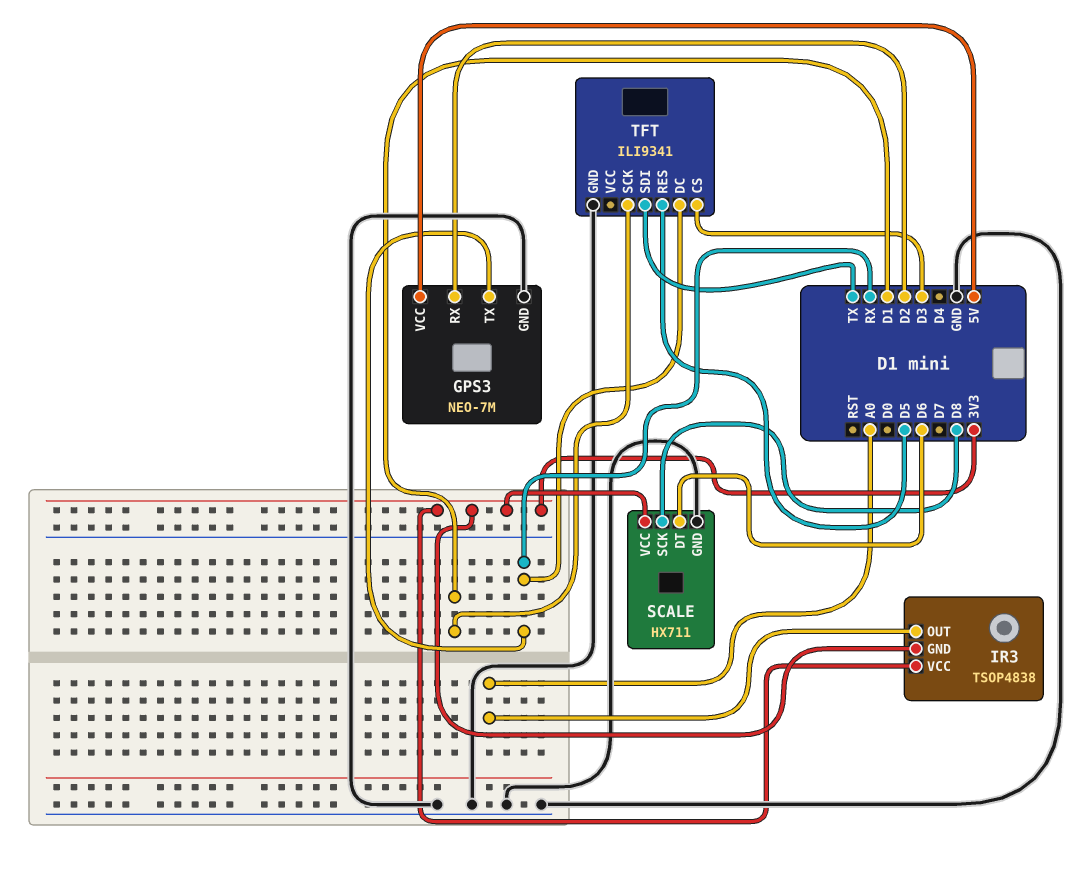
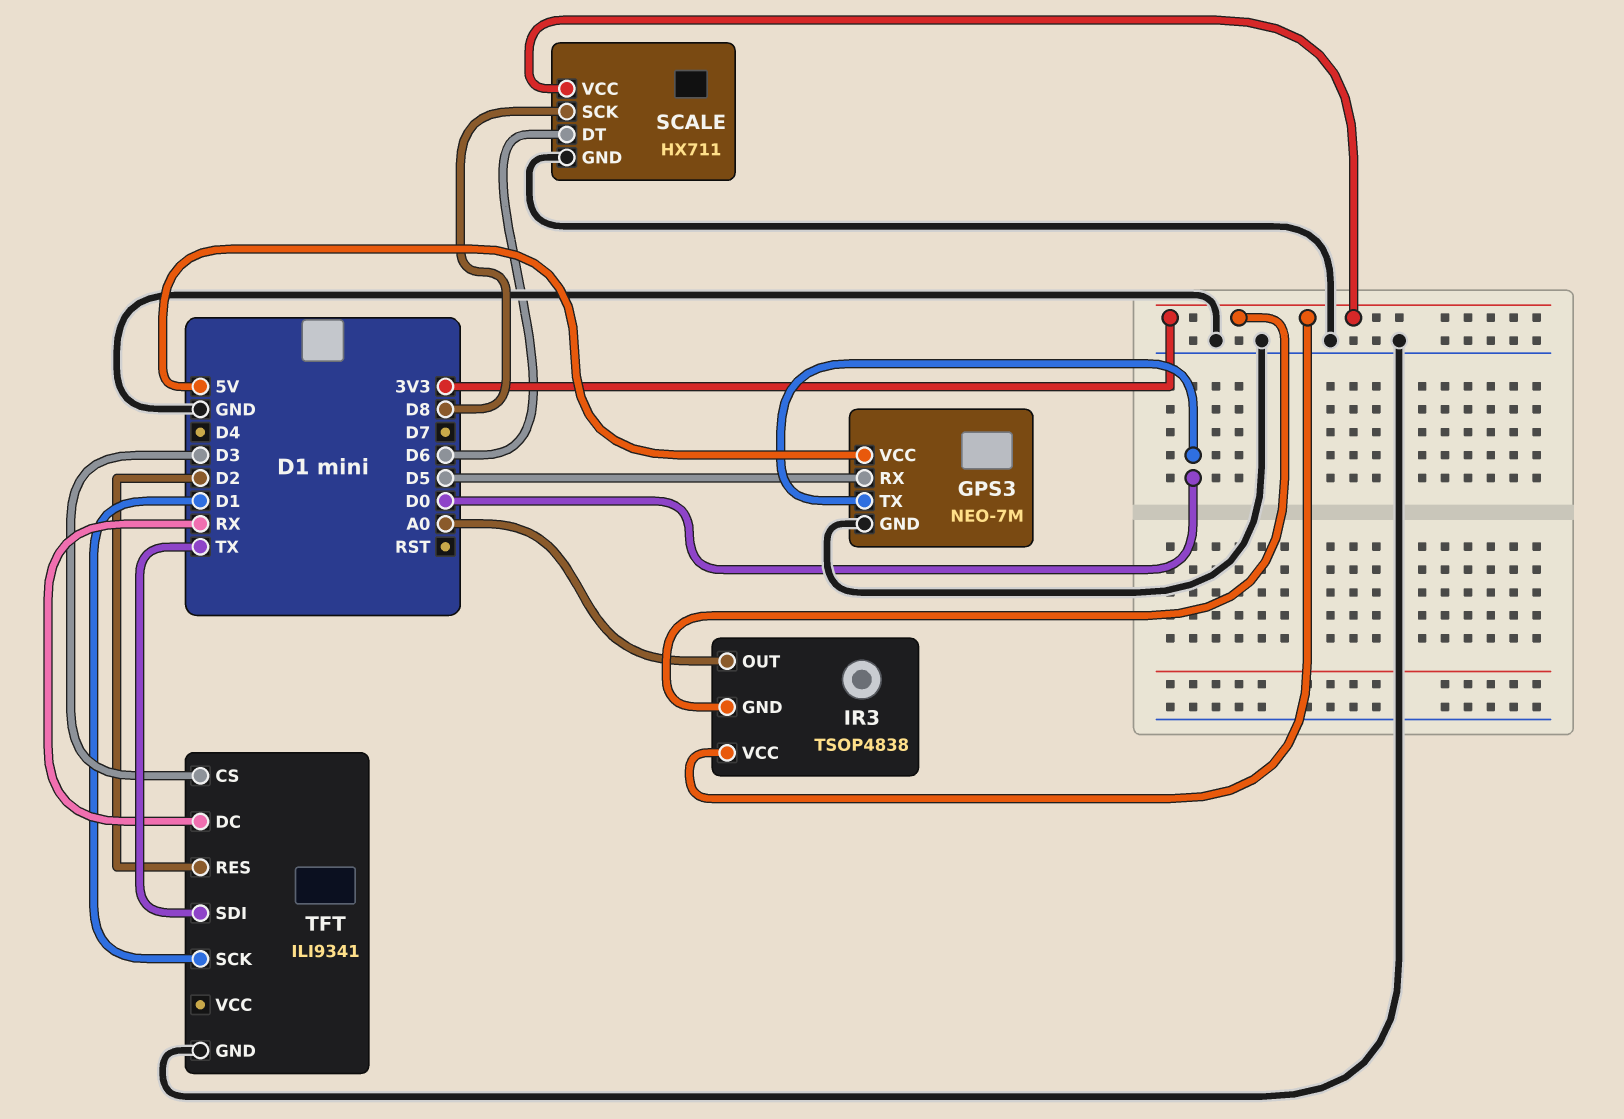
GPS3 pin RX: D2 -> D5
GPS3 pin TX: RX -> D0
TFT pin RES: D5 -> D2

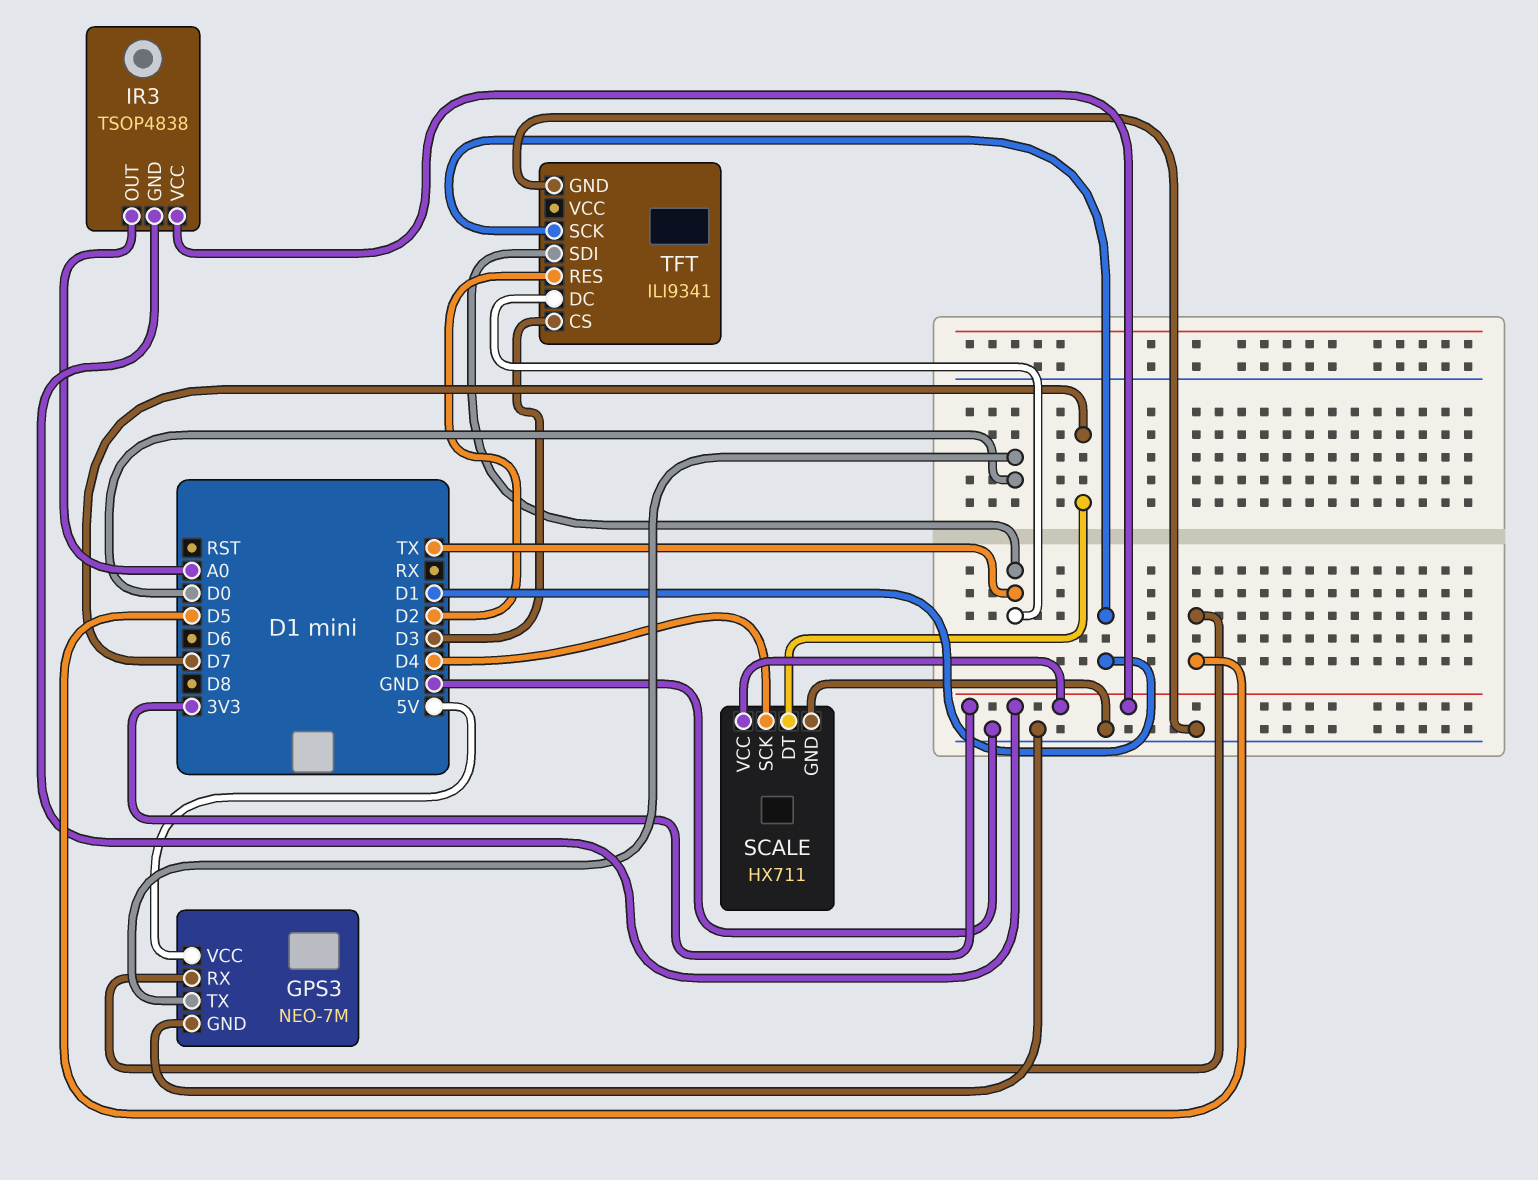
SCALE pin DT: D6 -> D7
SCALE pin SCK: D8 -> D4
TFT pin DC: RX -> TX

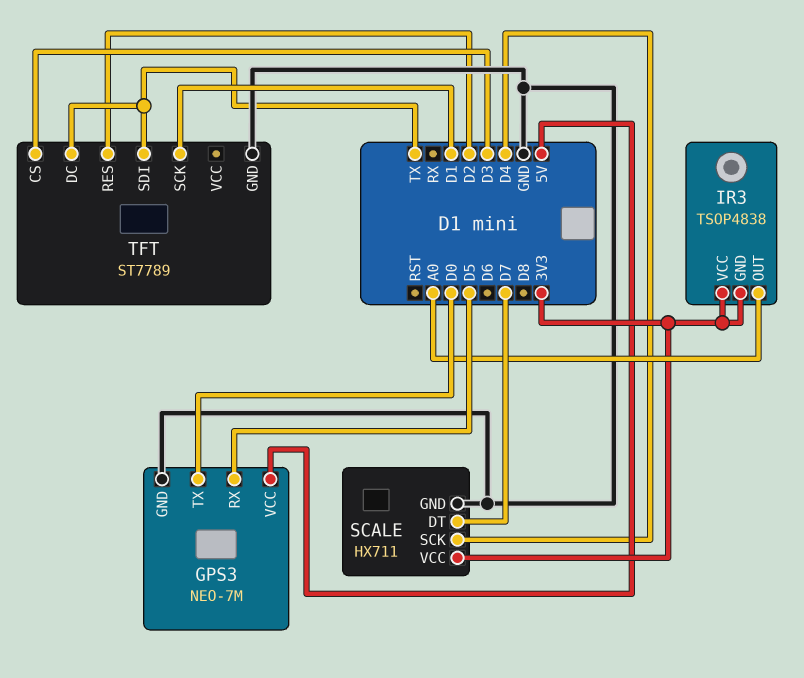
TFT: ILI9341 -> ST7789

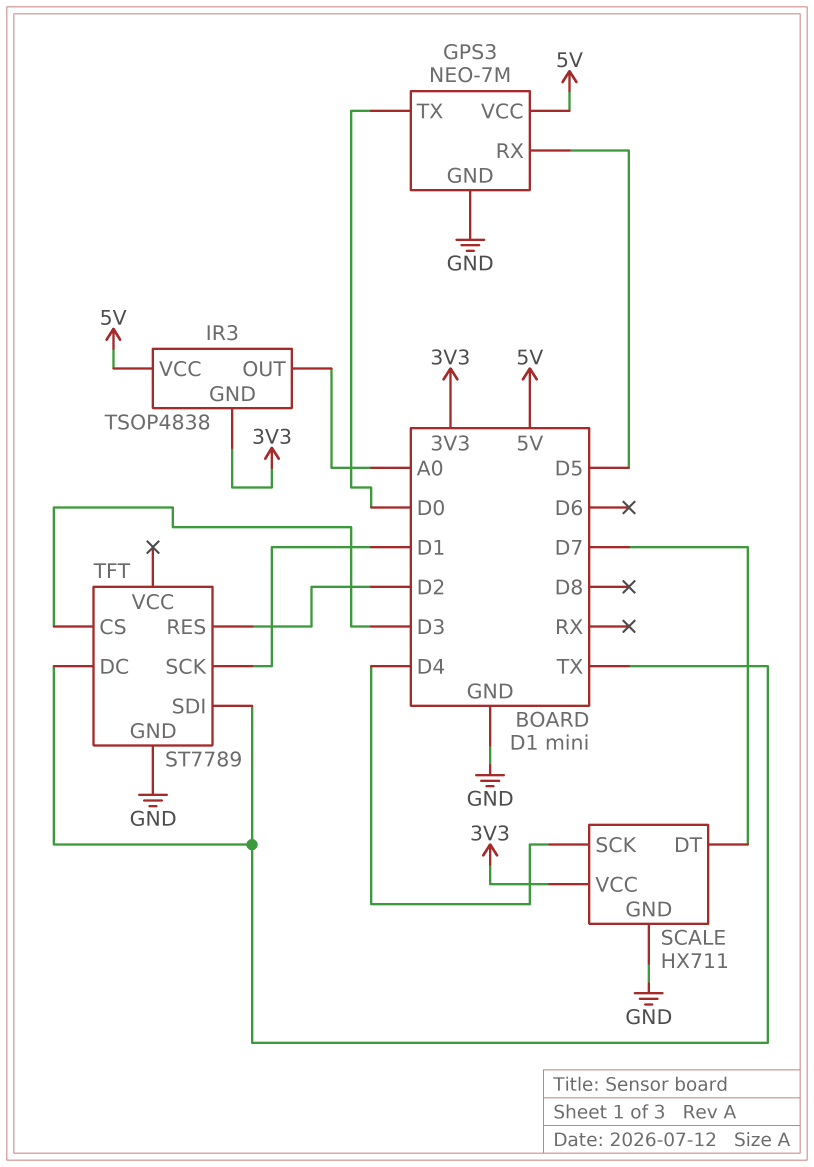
IR3 pin VCC: 3V3 -> 5V

